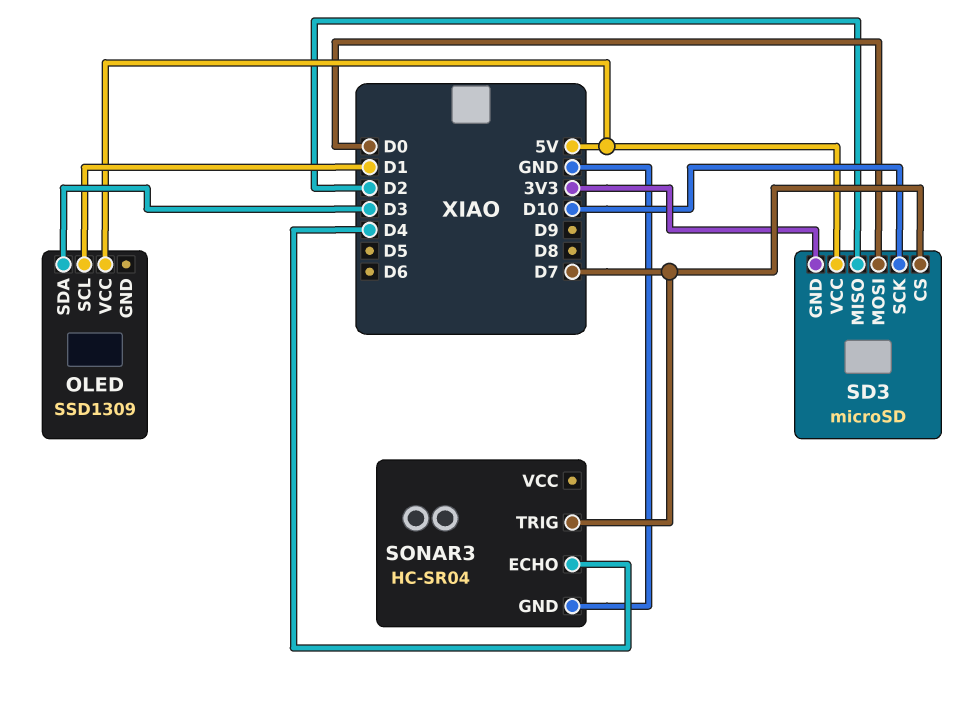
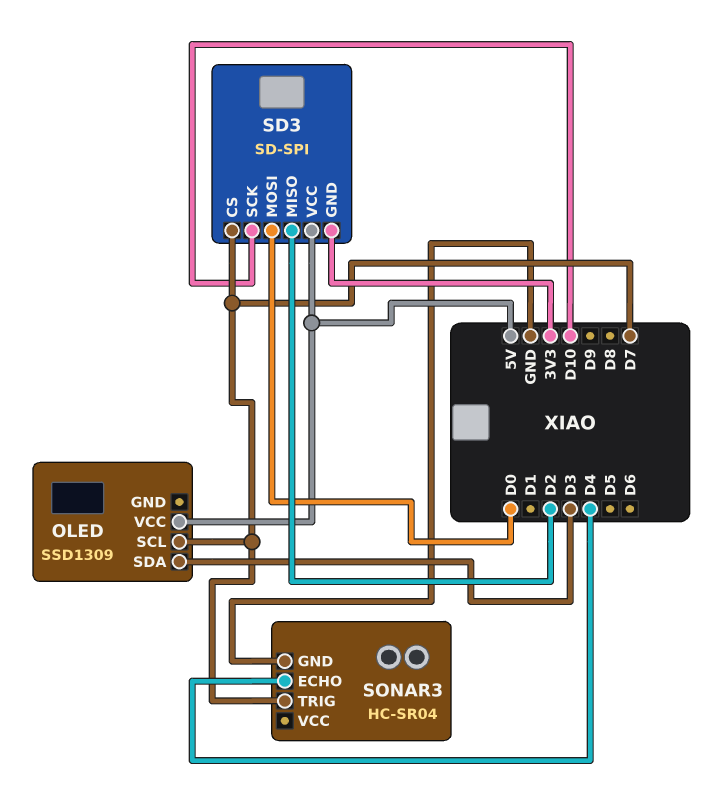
OLED pin SCL: D1 -> D7
SD3: microSD -> SD-SPI

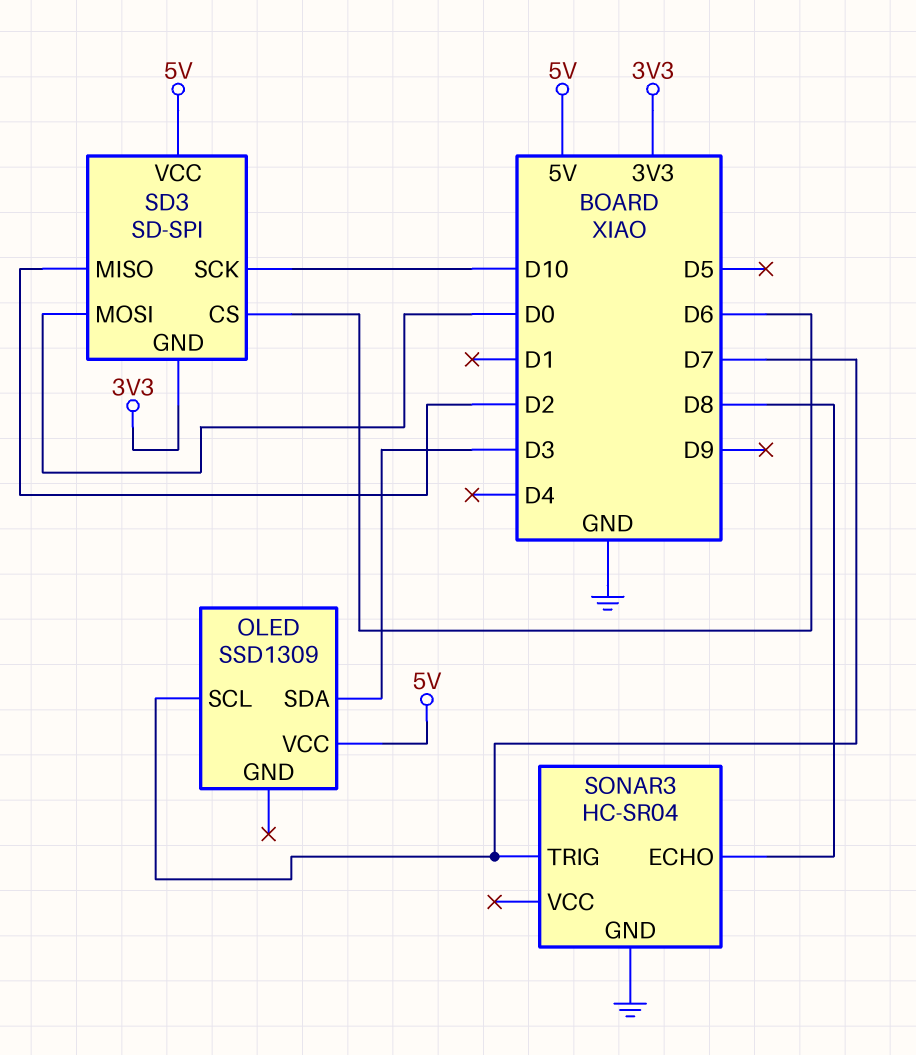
SD3 pin CS: D7 -> D6
SONAR3 pin ECHO: D4 -> D8

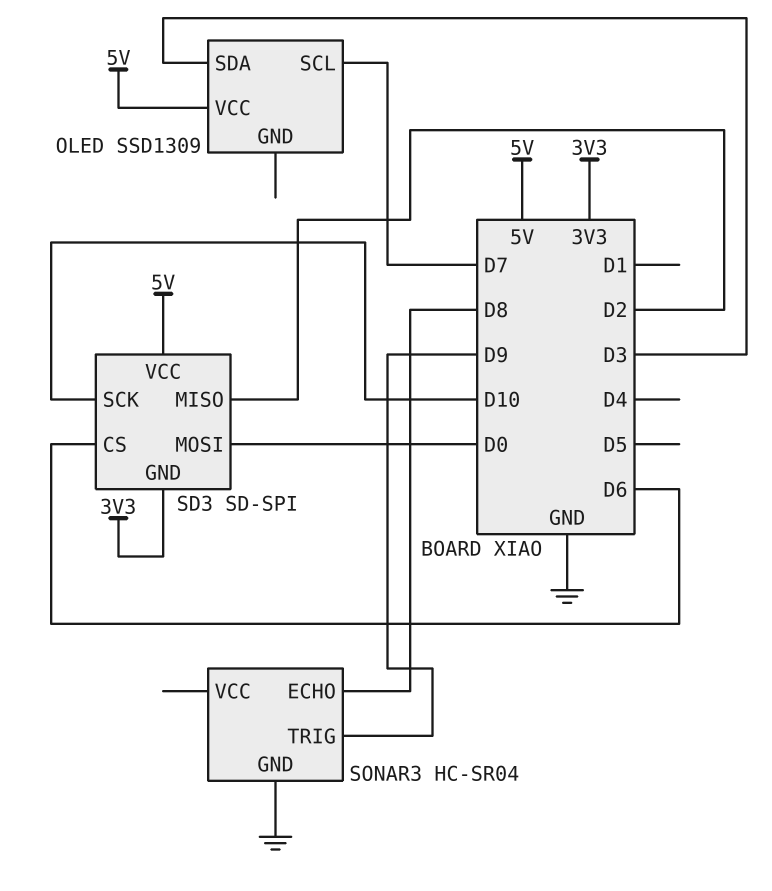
SONAR3 pin TRIG: D7 -> D9

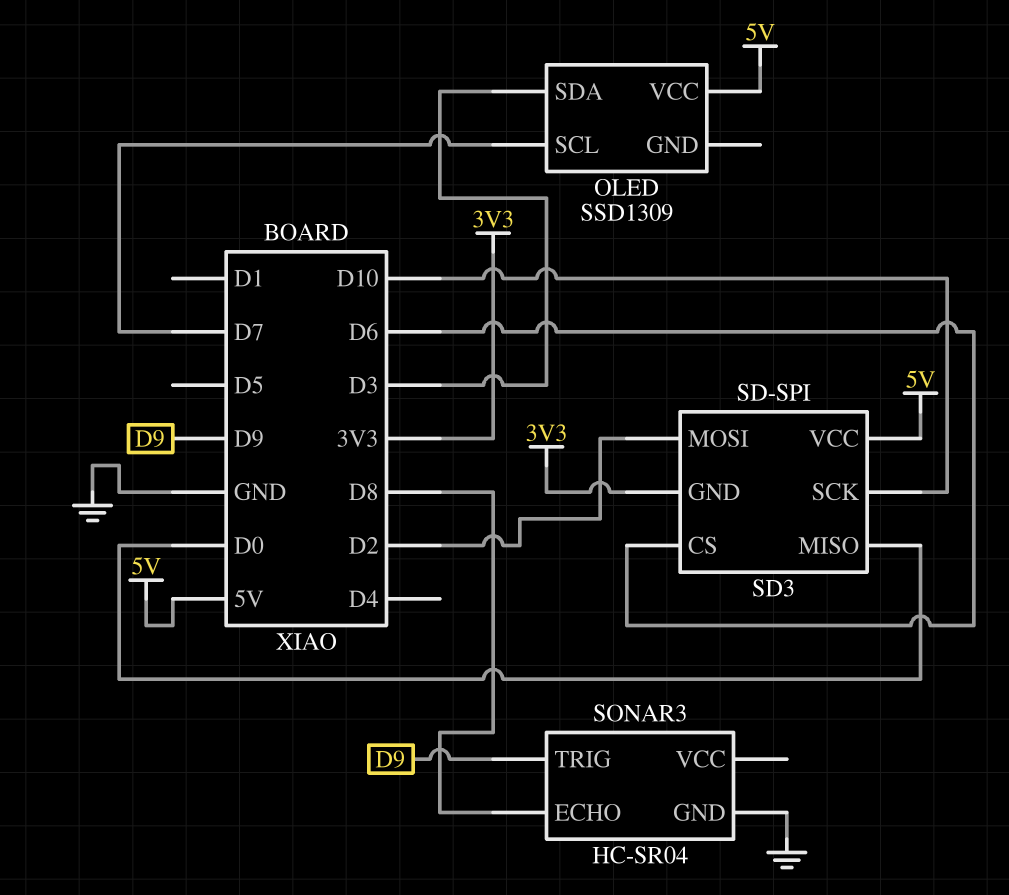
SD3 pin MISO: D2 -> D0
SD3 pin MOSI: D0 -> D2

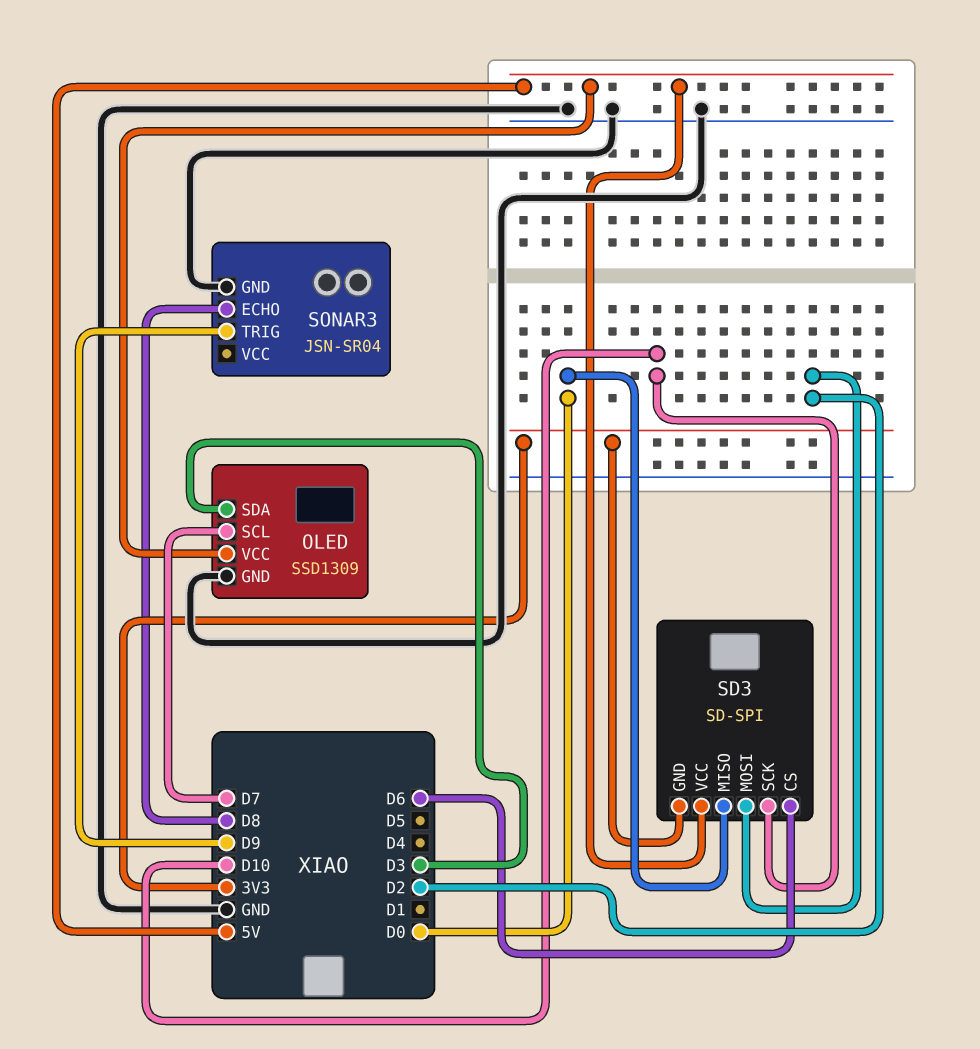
OLED pin GND: none -> GND
SONAR3: HC-SR04 -> JSN-SR04

